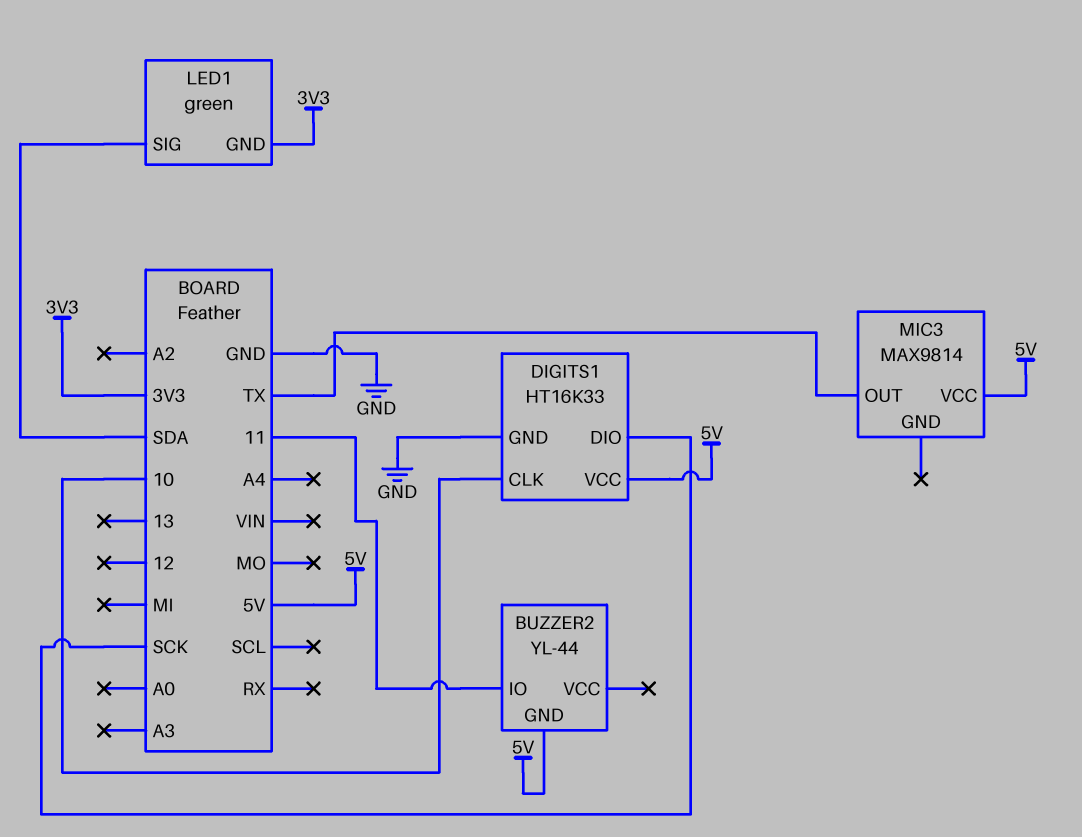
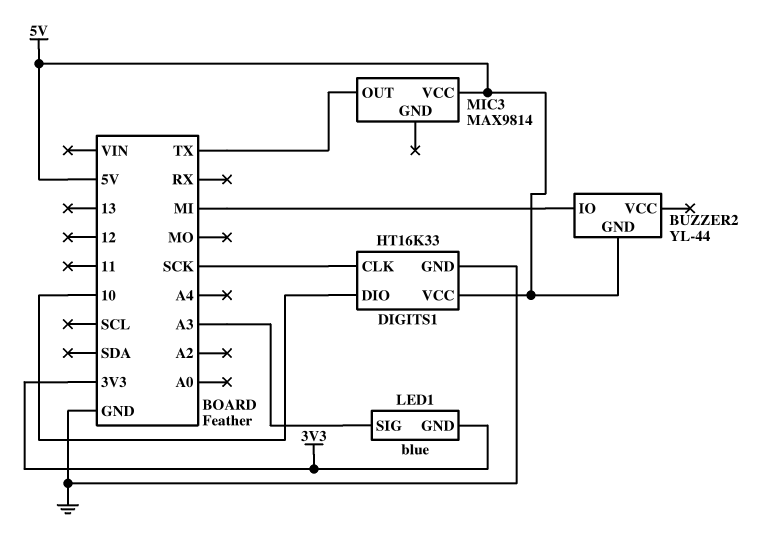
BUZZER2 pin IO: 11 -> MI
DIGITS1 pin CLK: 10 -> SCK
DIGITS1 pin DIO: SCK -> 10
LED1: green -> blue
LED1 pin SIG: SDA -> A3

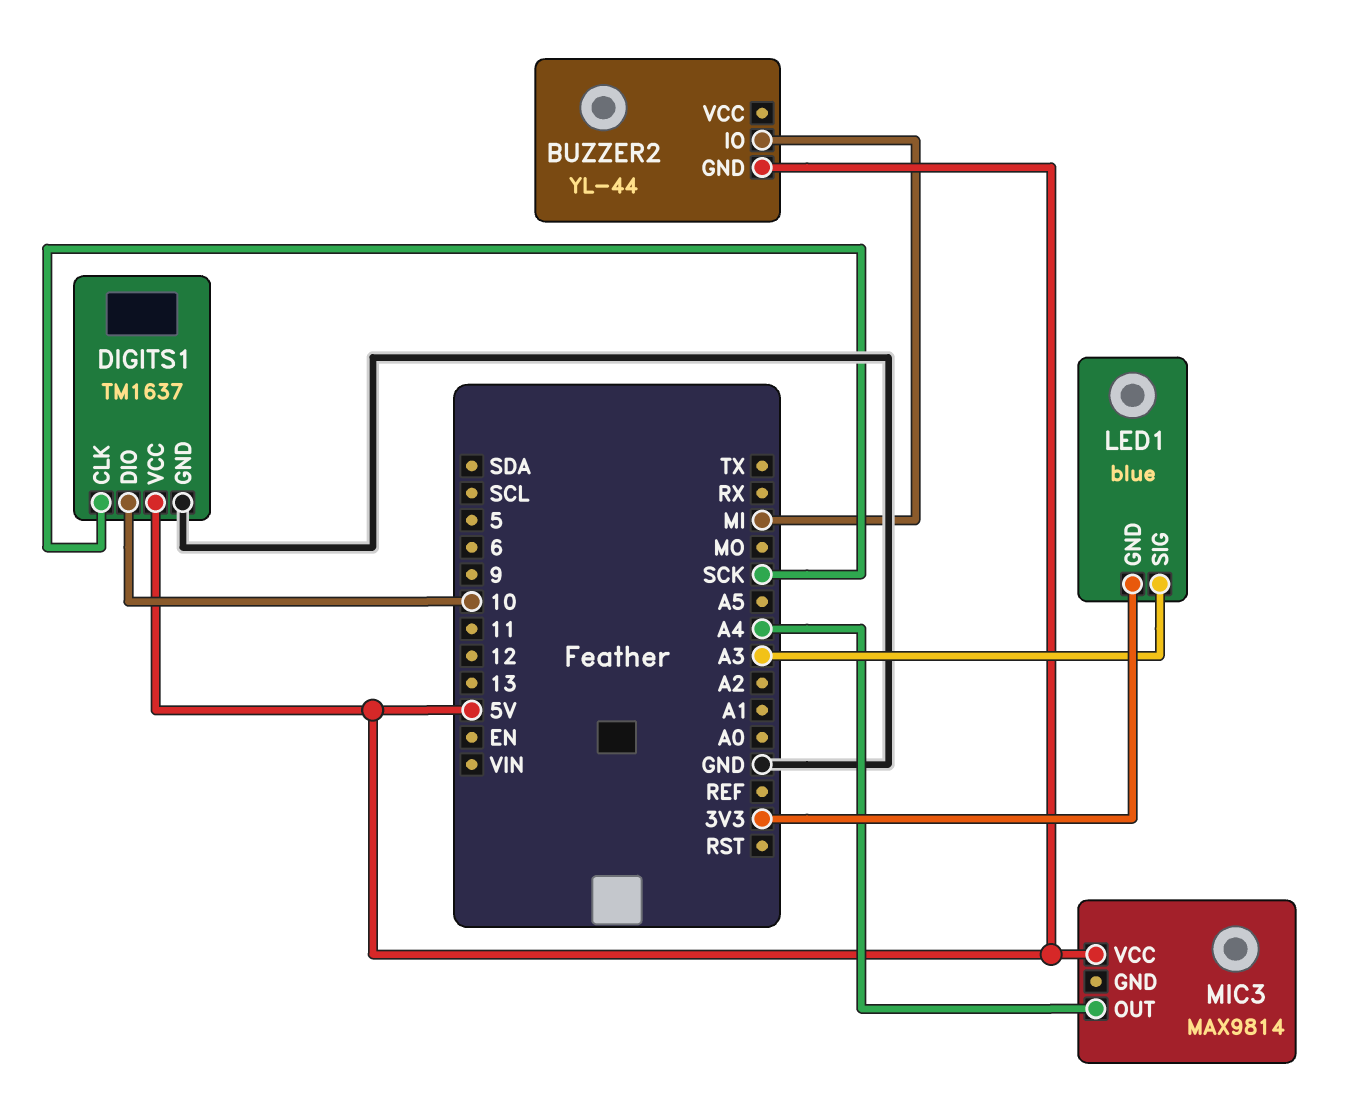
DIGITS1: HT16K33 -> TM1637
MIC3 pin OUT: TX -> A4

